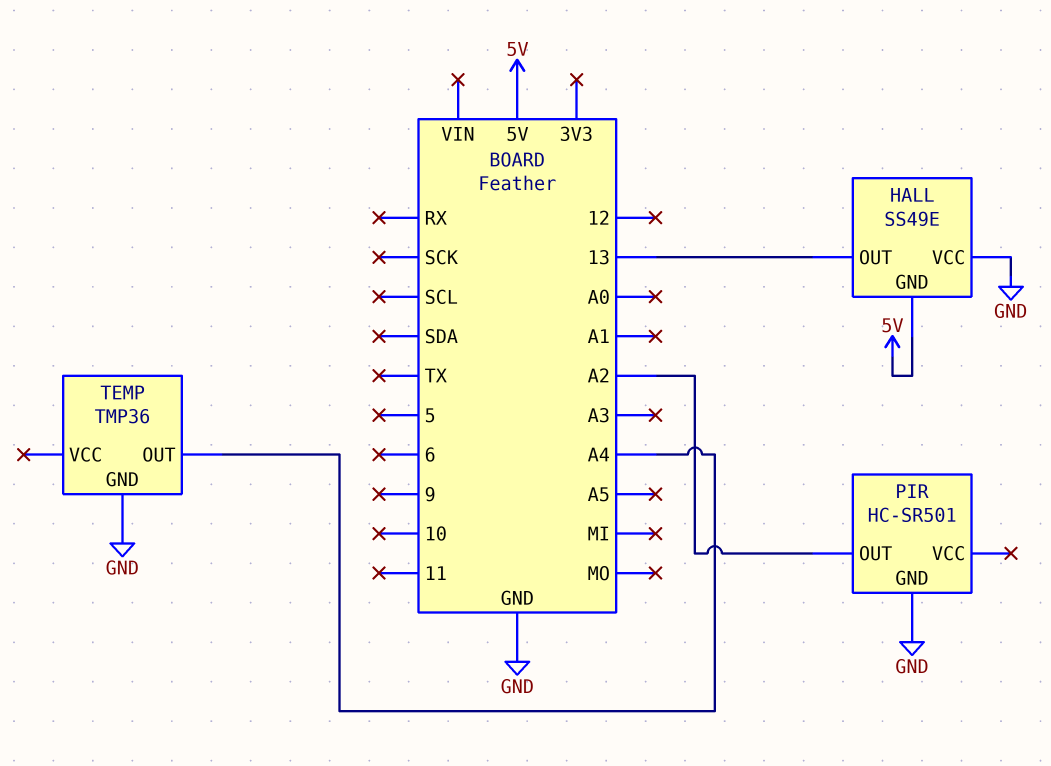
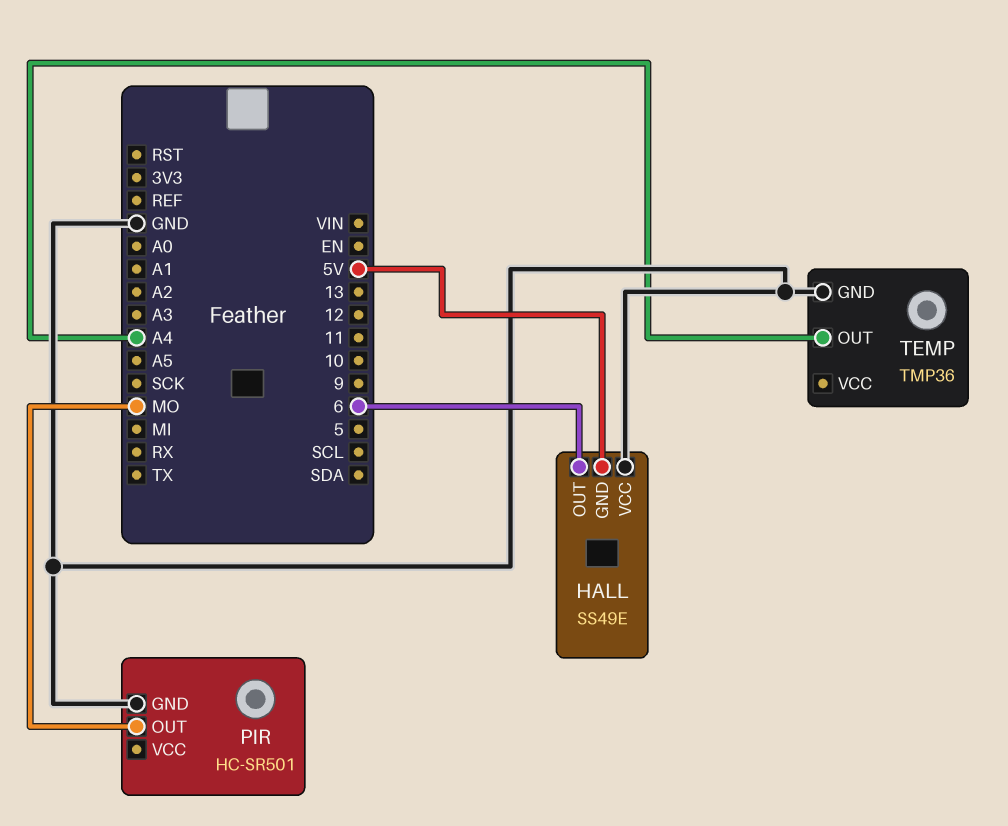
HALL pin OUT: 13 -> 6
PIR pin OUT: A2 -> MO

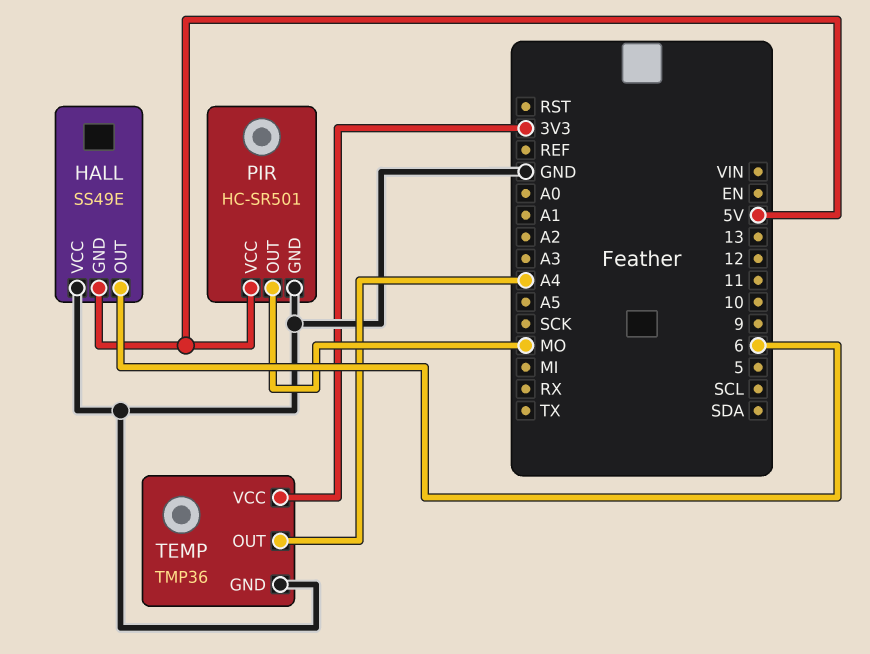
PIR pin VCC: none -> 5V
TEMP pin VCC: none -> 3V3

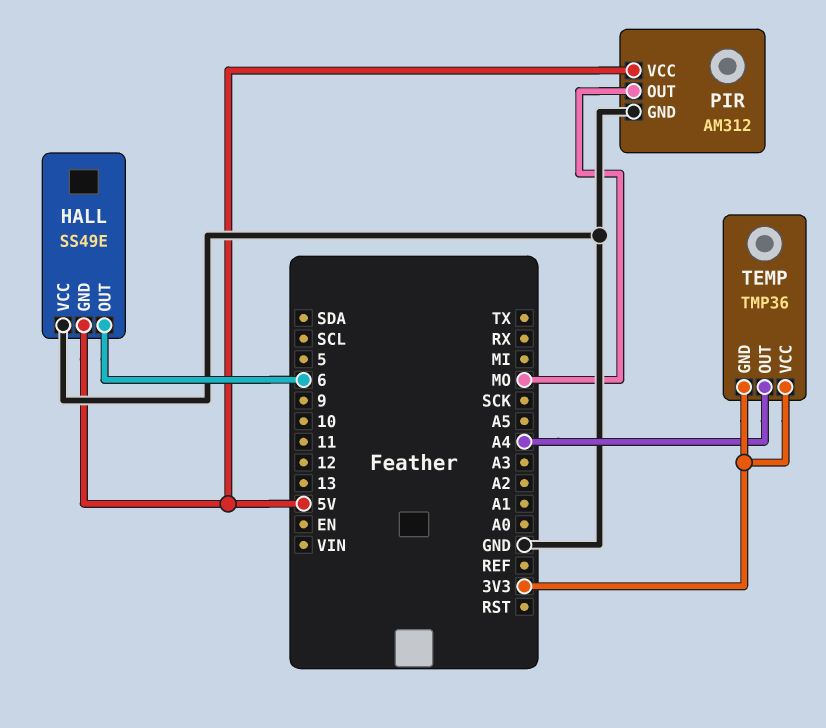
PIR: HC-SR501 -> AM312
TEMP pin GND: GND -> 3V3

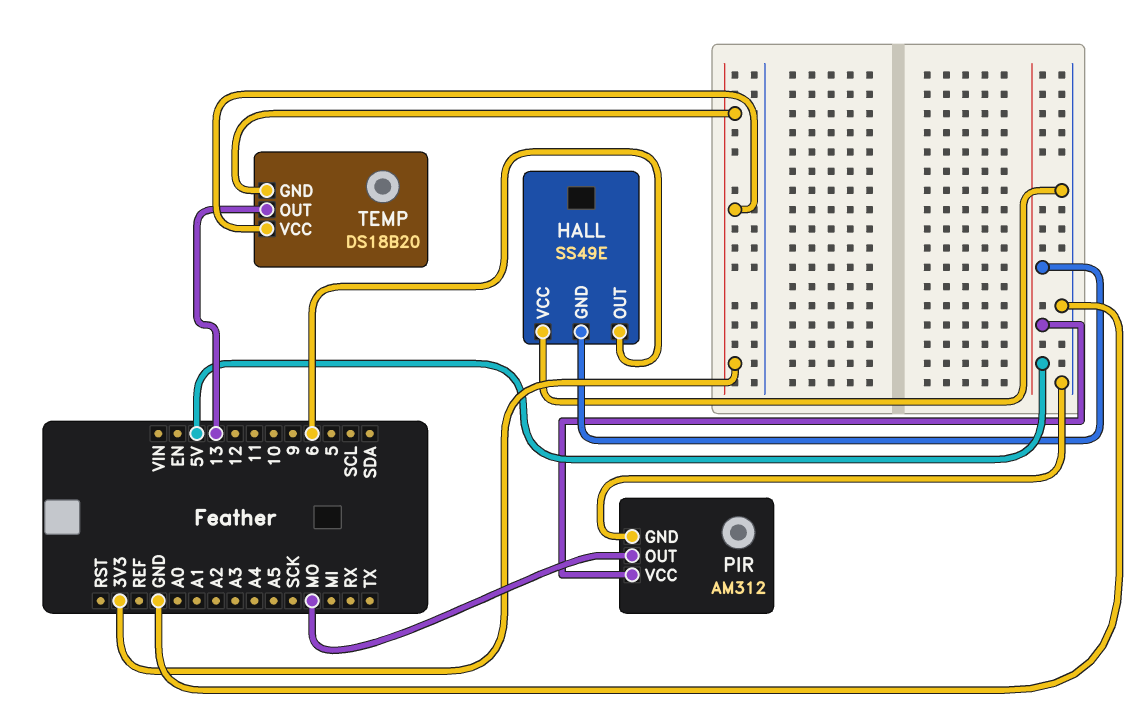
TEMP: TMP36 -> DS18B20
TEMP pin OUT: A4 -> 13

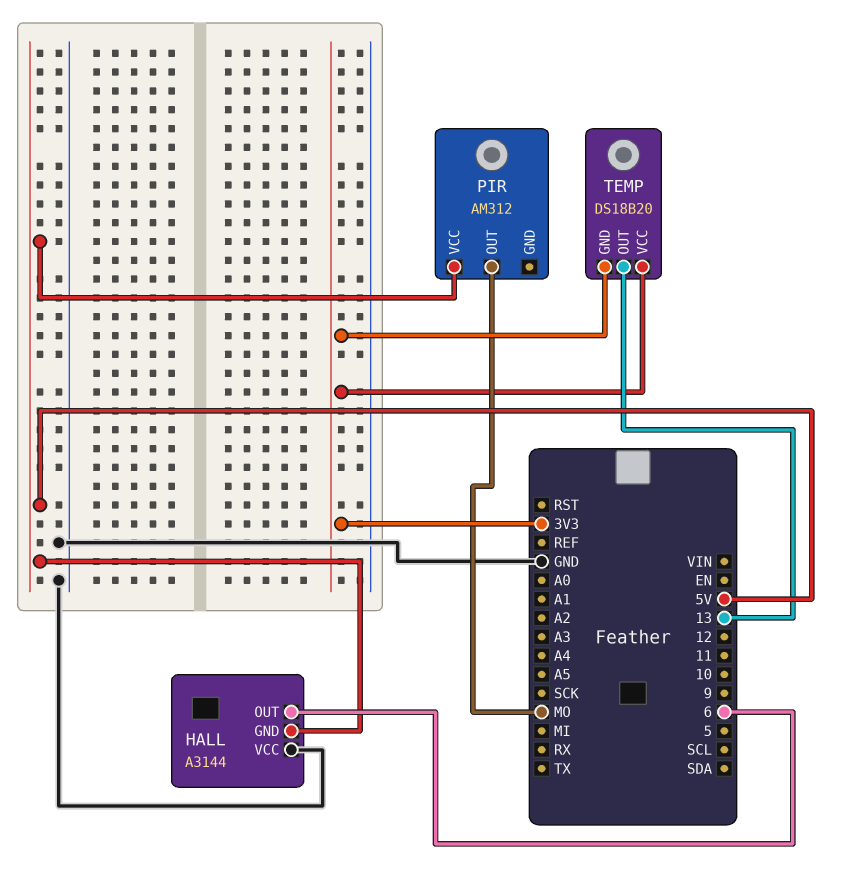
HALL: SS49E -> A3144
PIR pin GND: GND -> none

